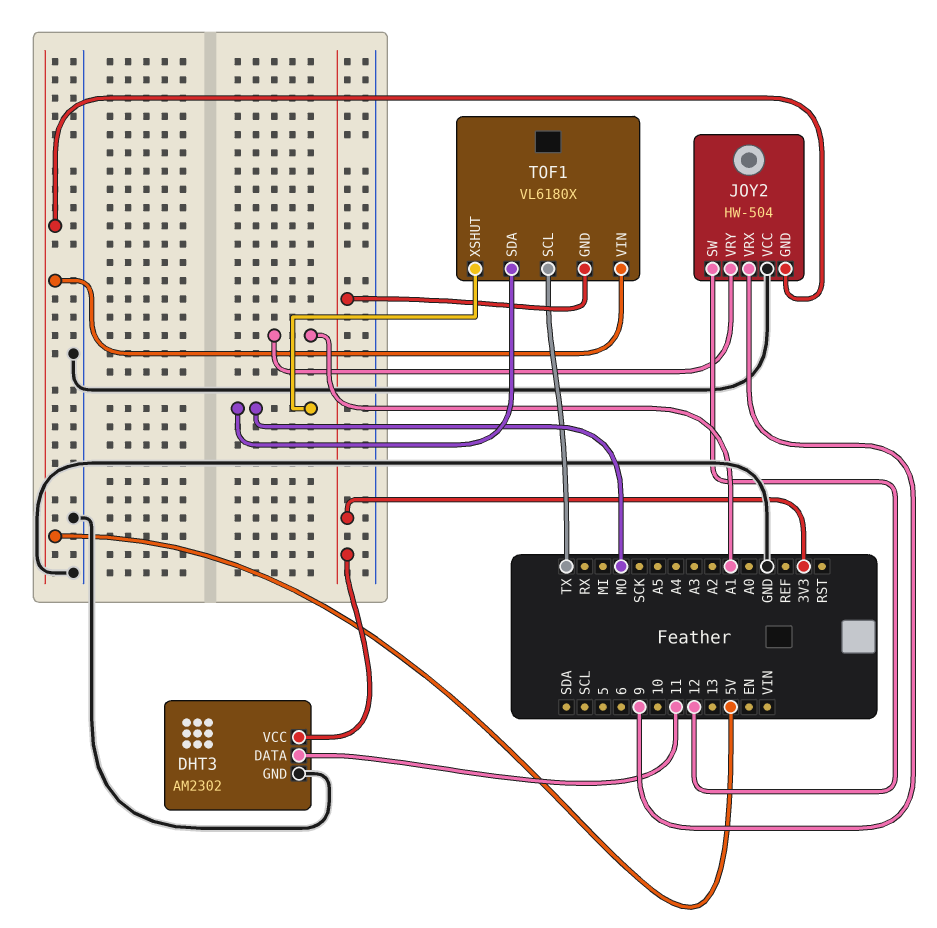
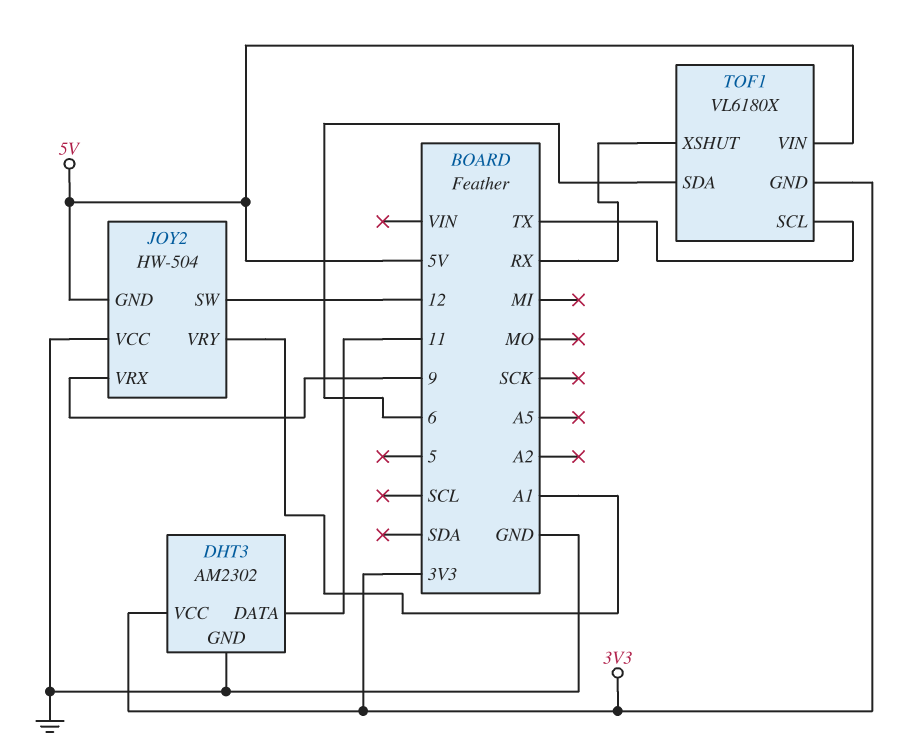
TOF1 pin SDA: MO -> 6
TOF1 pin XSHUT: MO -> RX

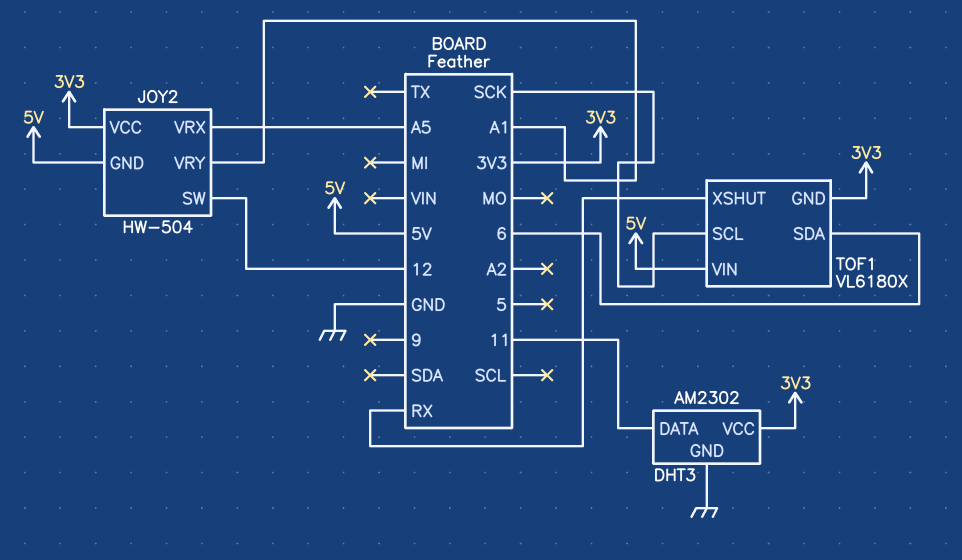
JOY2 pin VCC: GND -> 3V3
JOY2 pin VRX: 9 -> A5
TOF1 pin SCL: TX -> SCK

